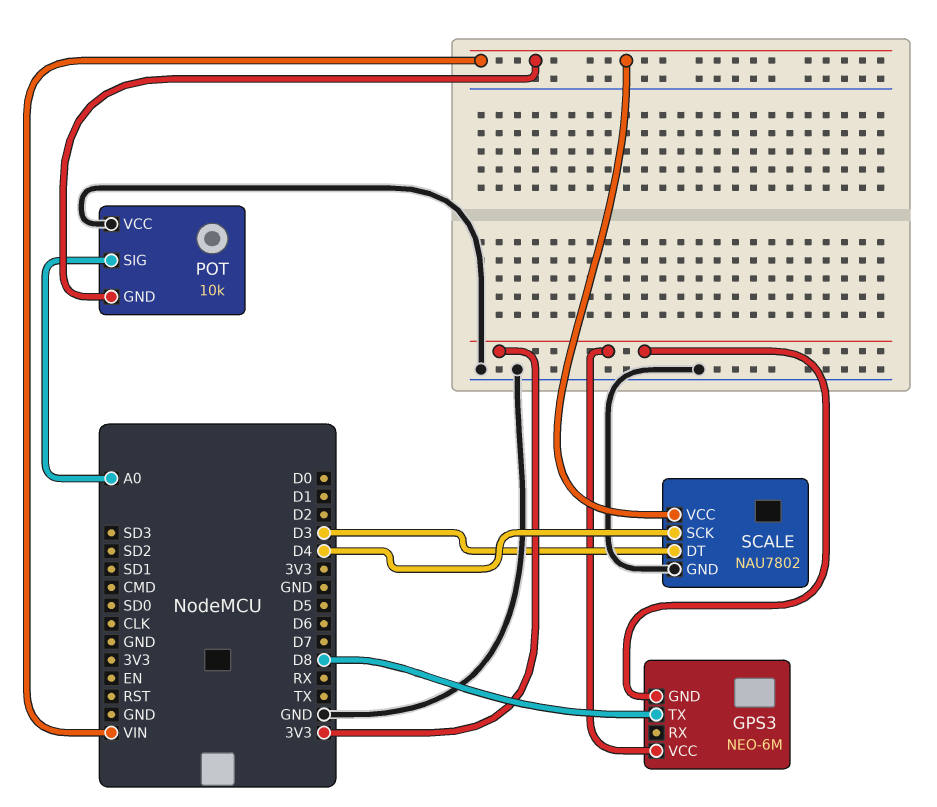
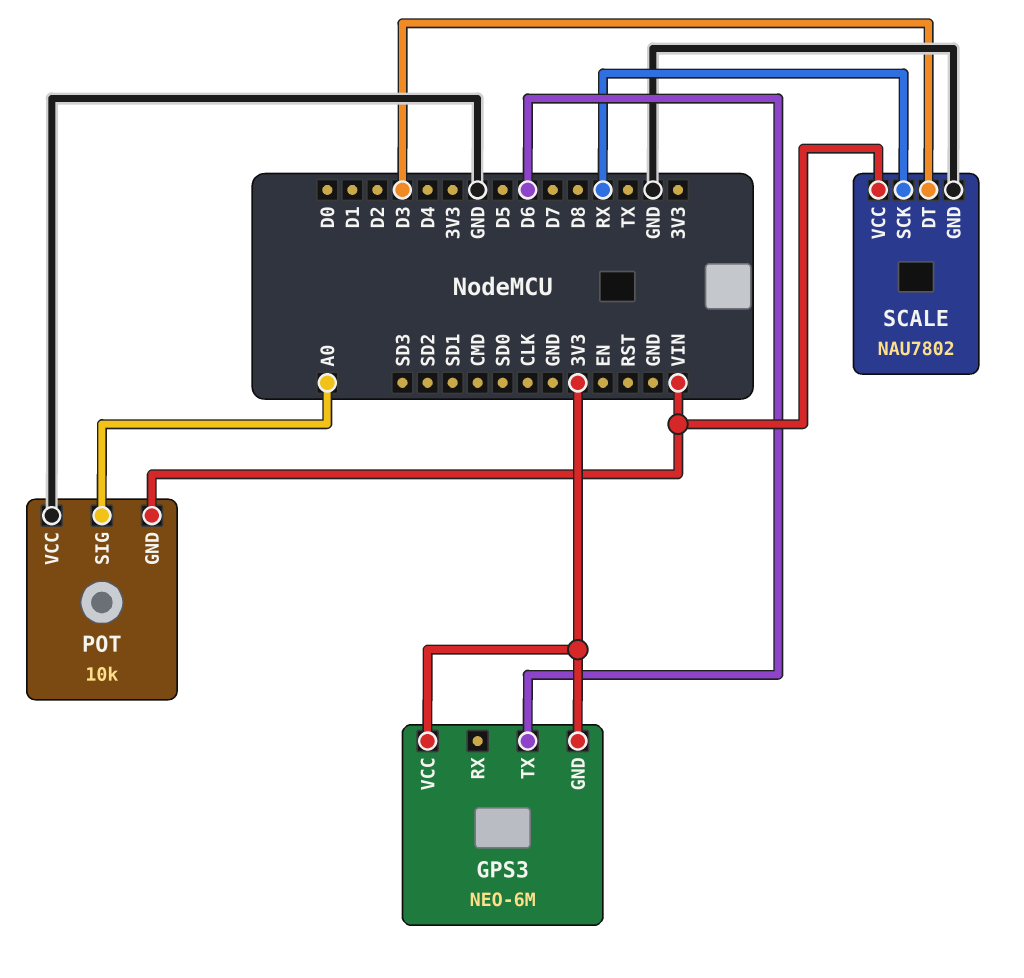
GPS3 pin TX: D8 -> D6
SCALE pin SCK: D4 -> RX

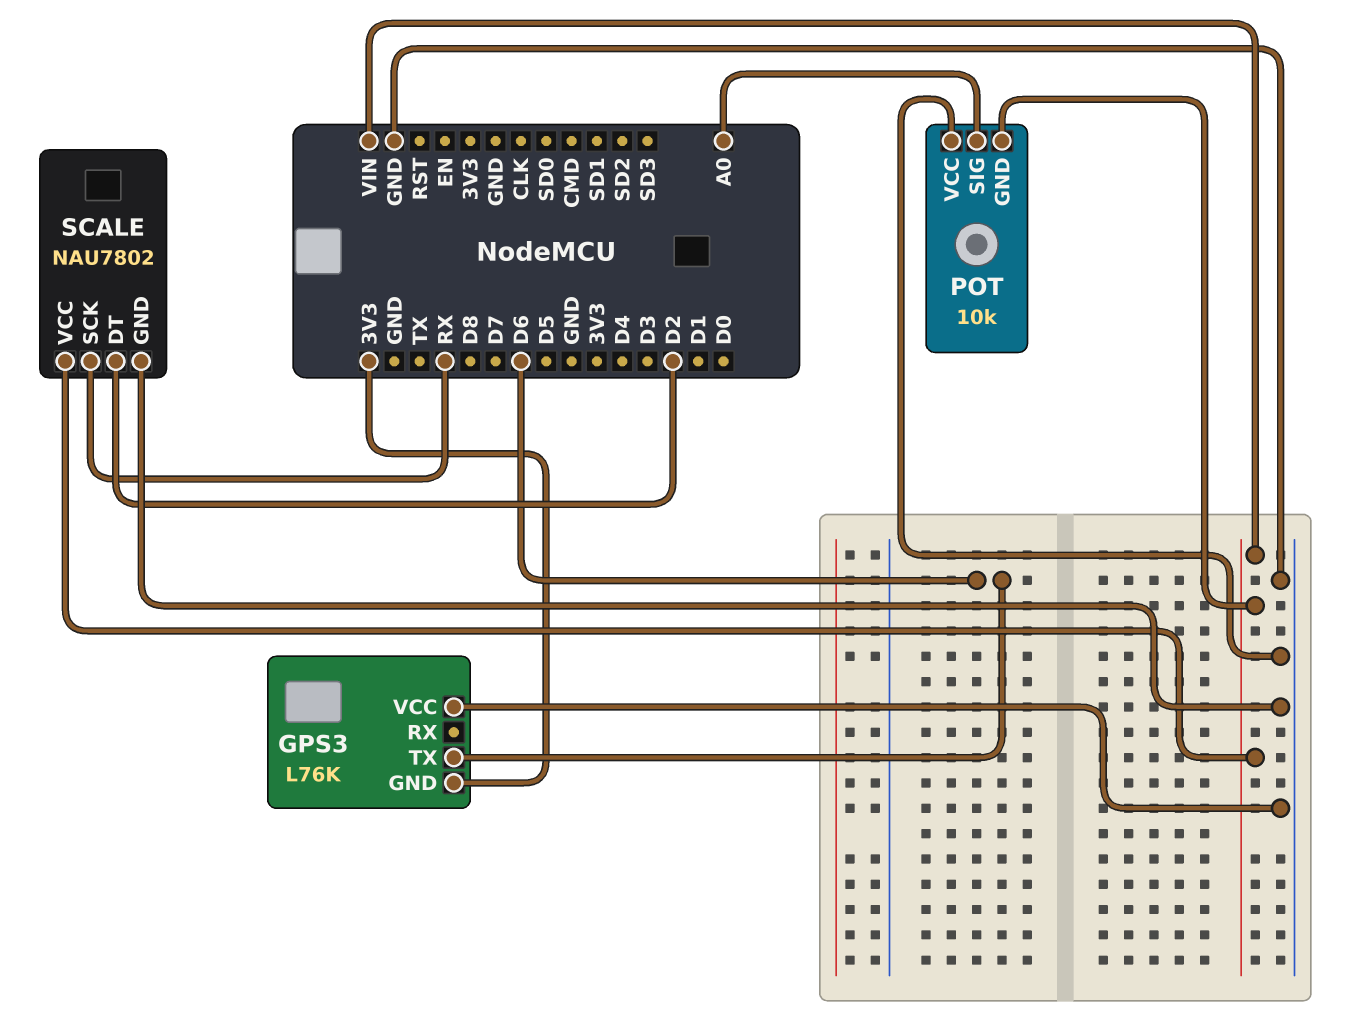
GPS3: NEO-6M -> L76K
GPS3 pin VCC: 3V3 -> GND
SCALE pin DT: D3 -> D2

